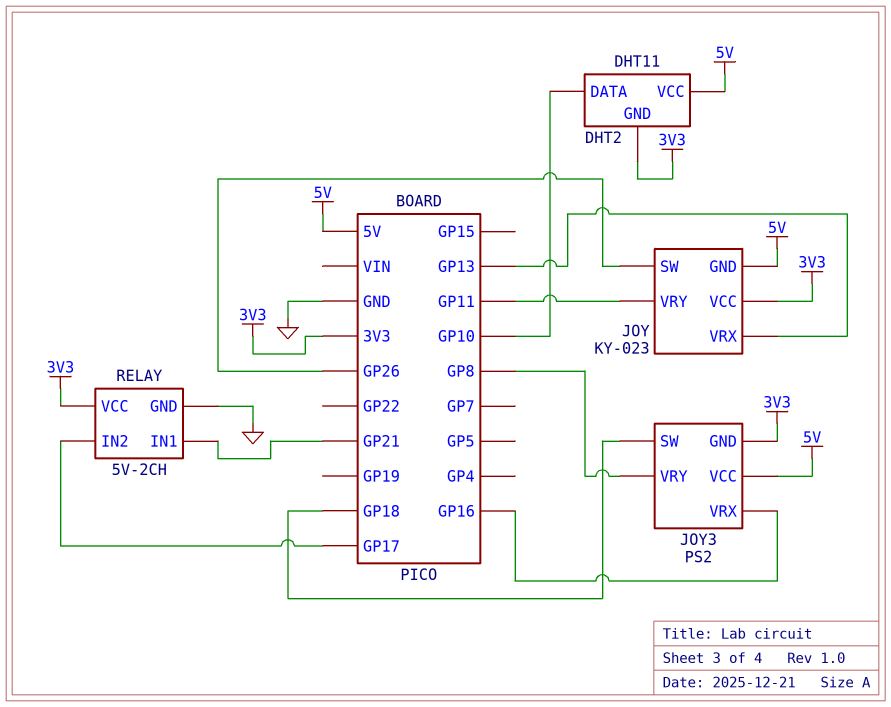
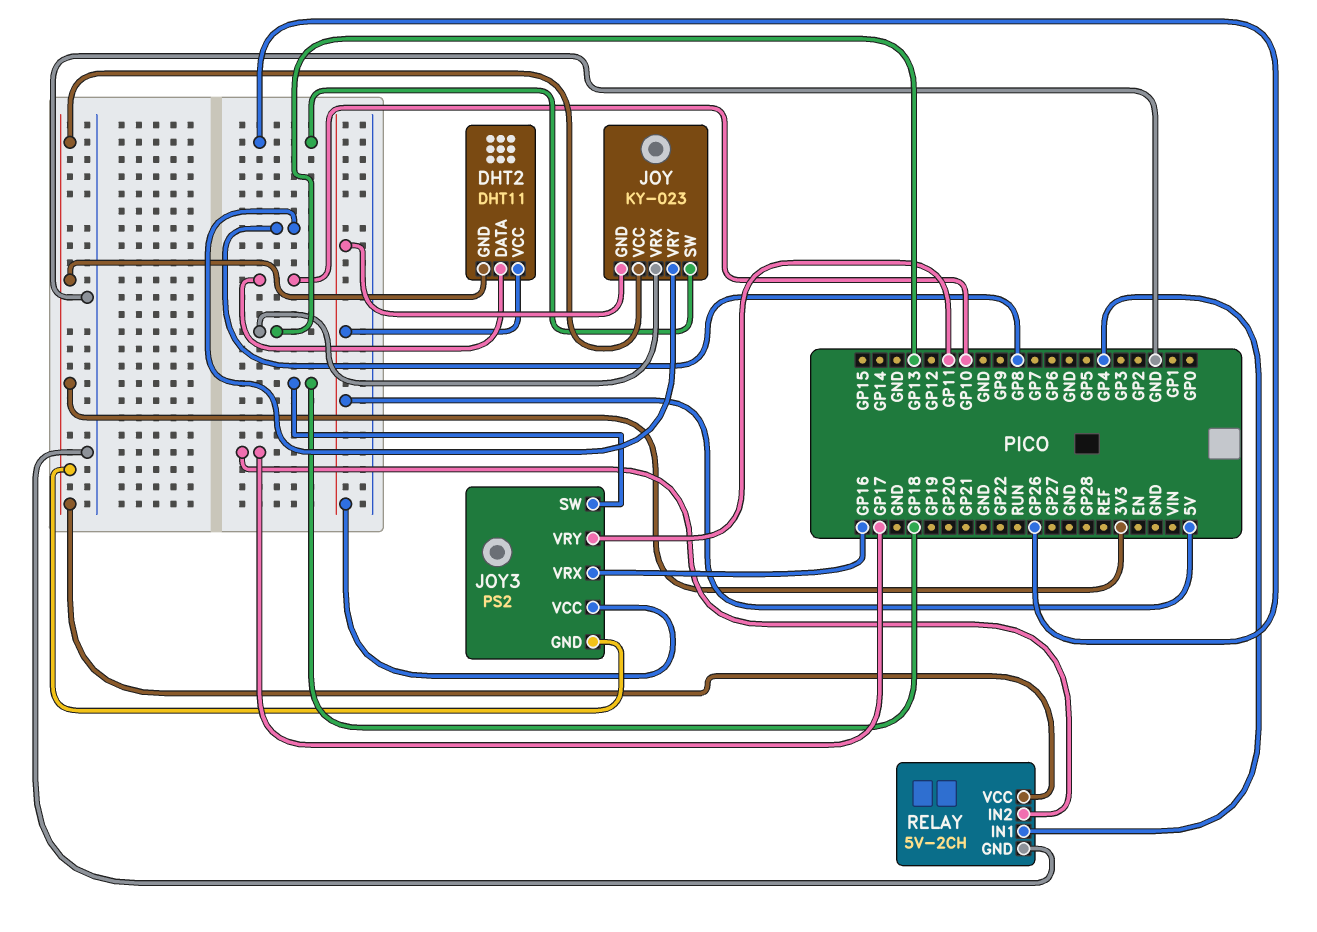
JOY pin VRY: GP11 -> GP8
JOY3 pin VRY: GP8 -> GP11
RELAY pin IN1: GP21 -> GP4

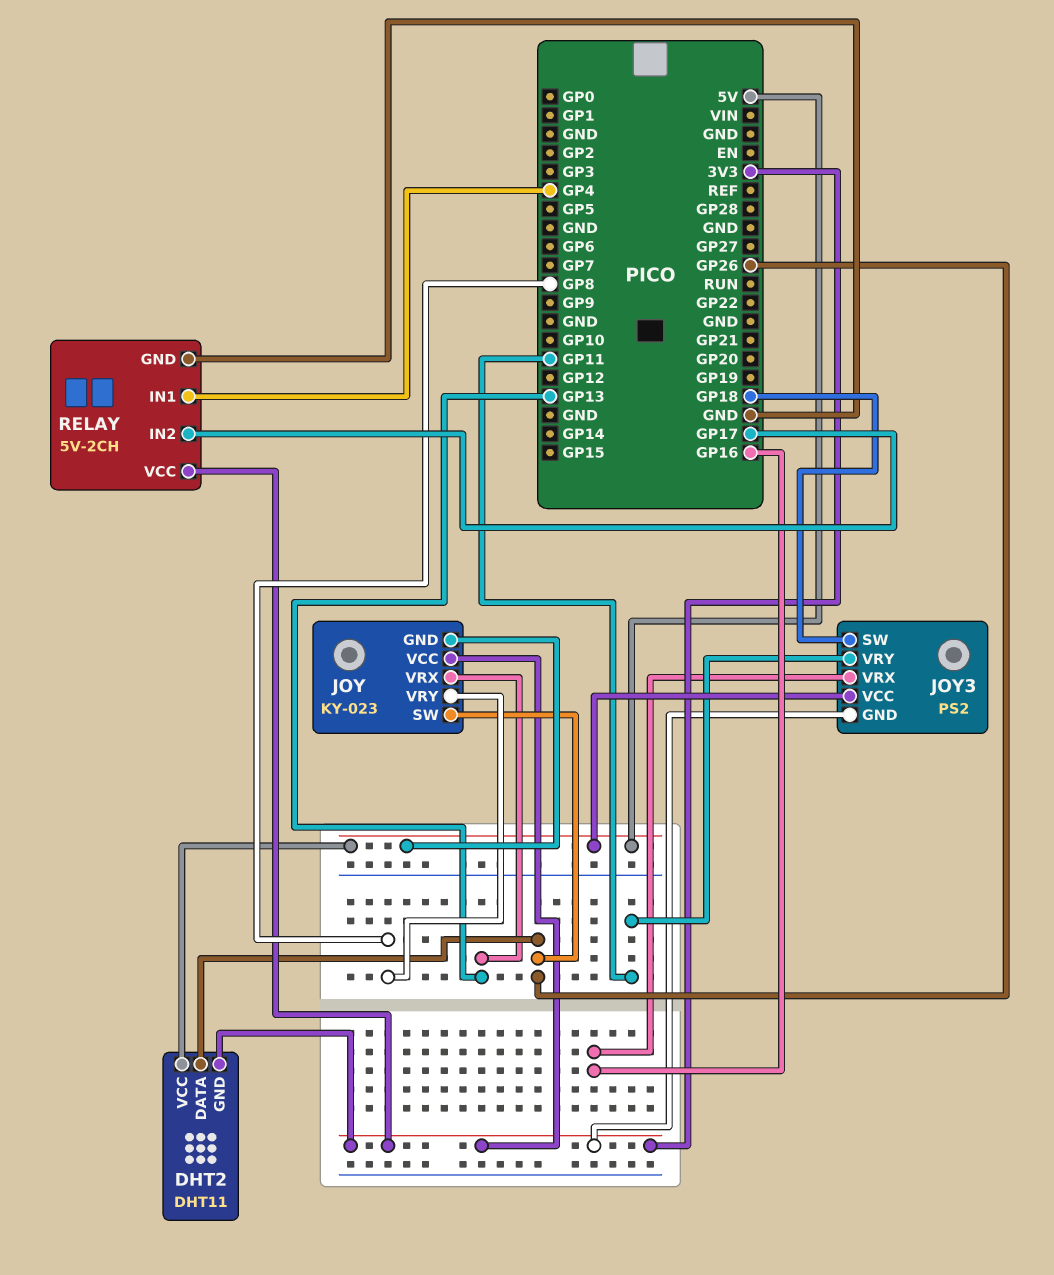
DHT2 pin DATA: GP10 -> GP26

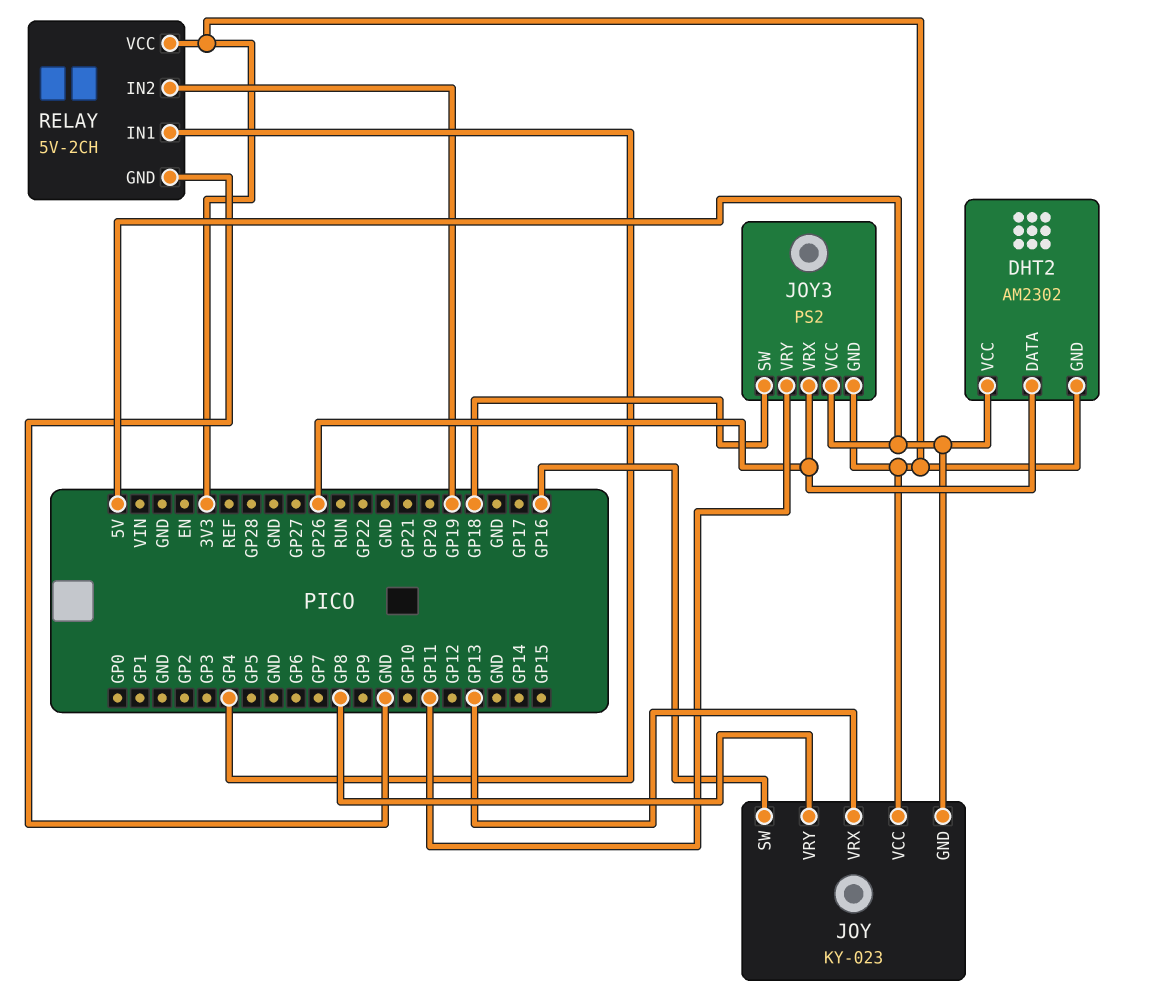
DHT2: DHT11 -> AM2302
JOY pin SW: GP26 -> GP16
JOY3 pin VRX: GP16 -> GP26
RELAY pin IN2: GP17 -> GP19

